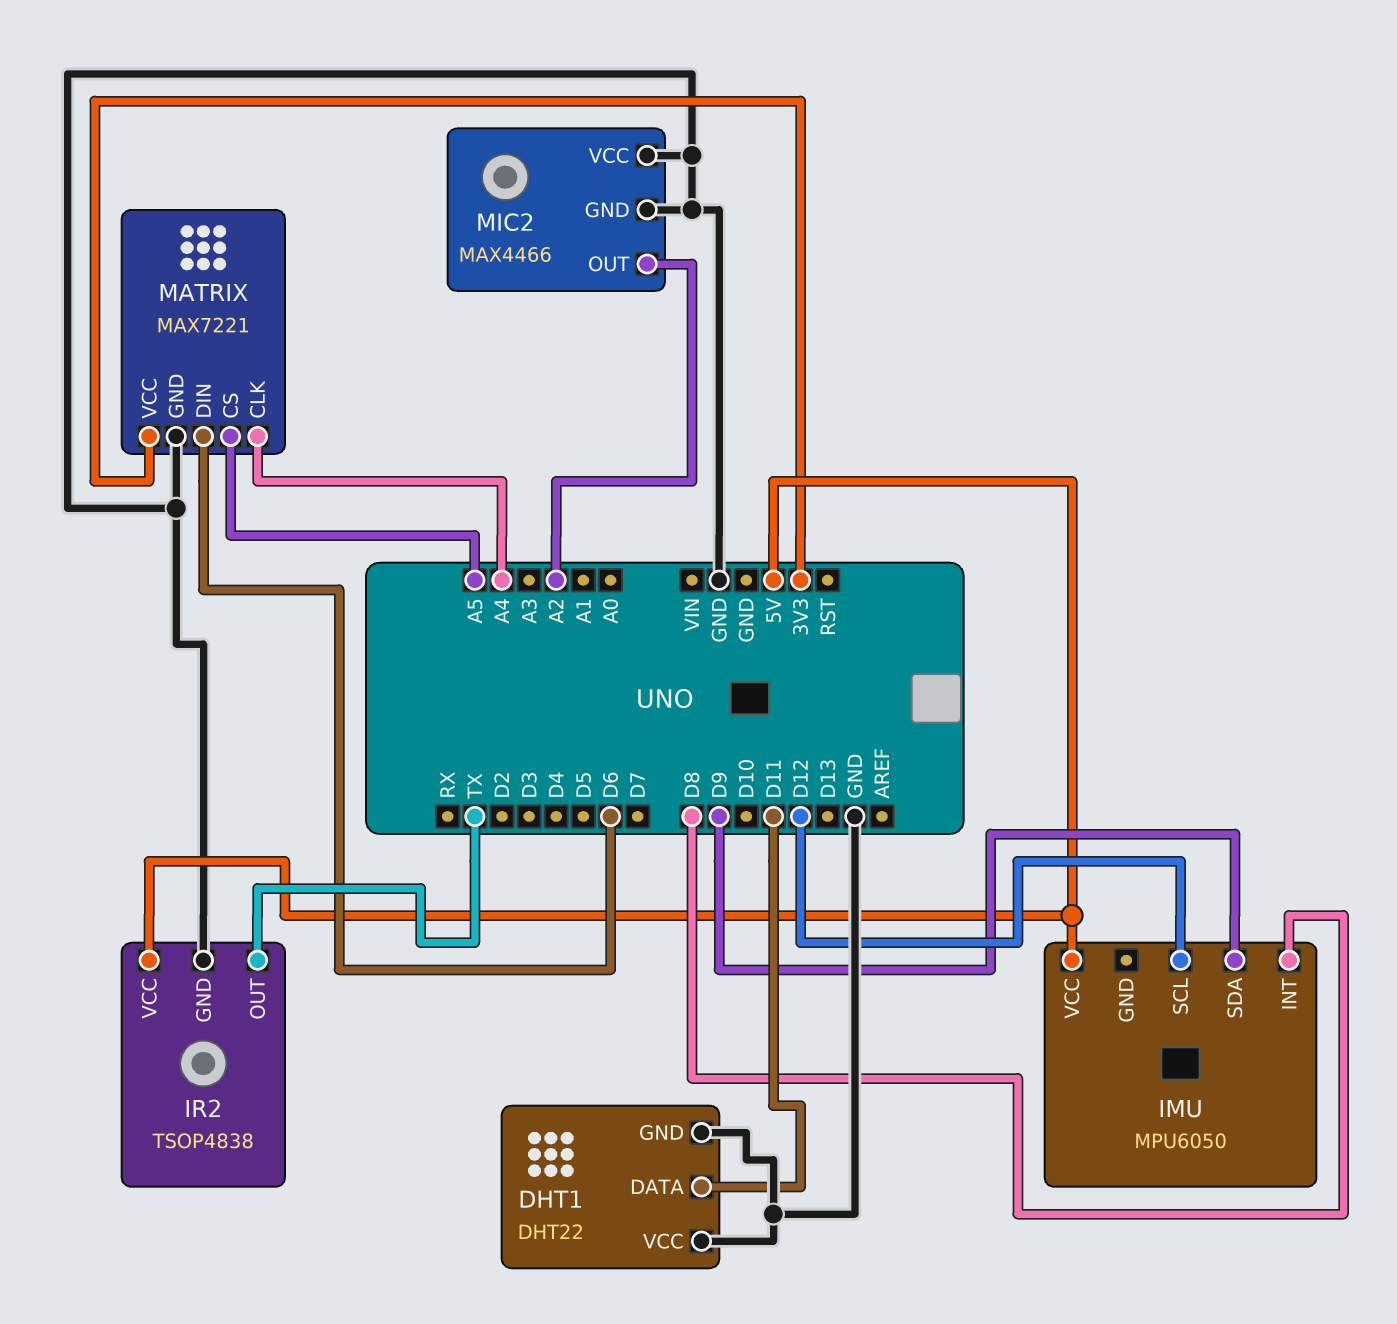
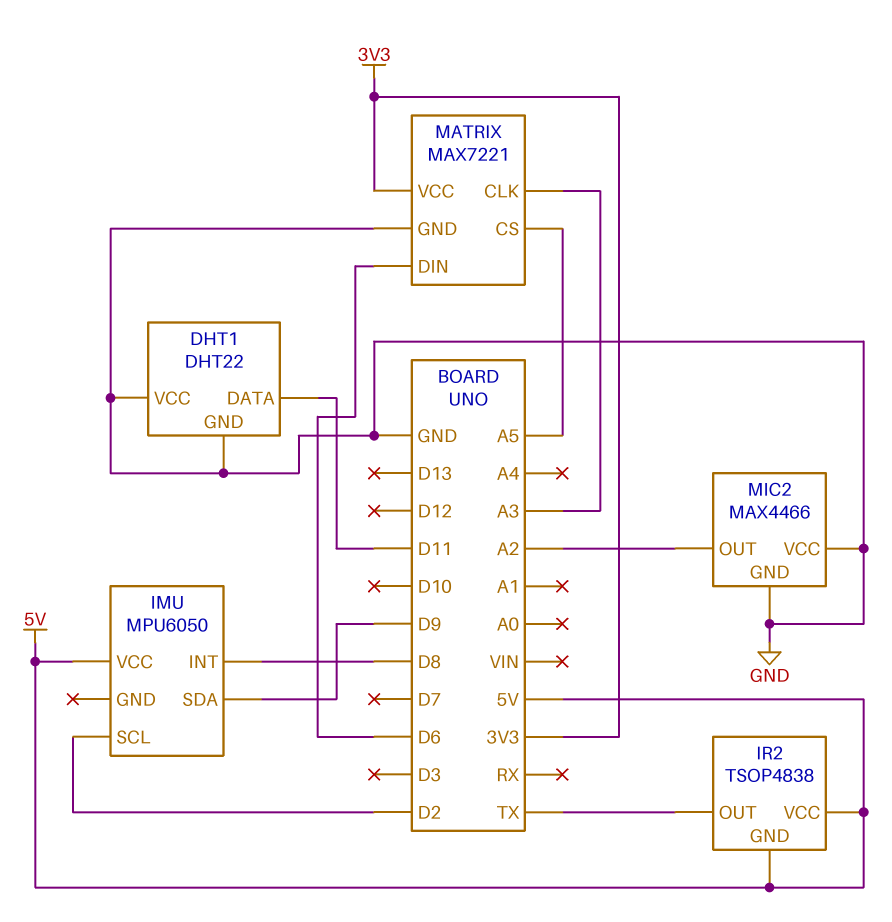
IMU pin SCL: D12 -> D2
IR2 pin GND: GND -> 5V
MATRIX pin CLK: A4 -> A3

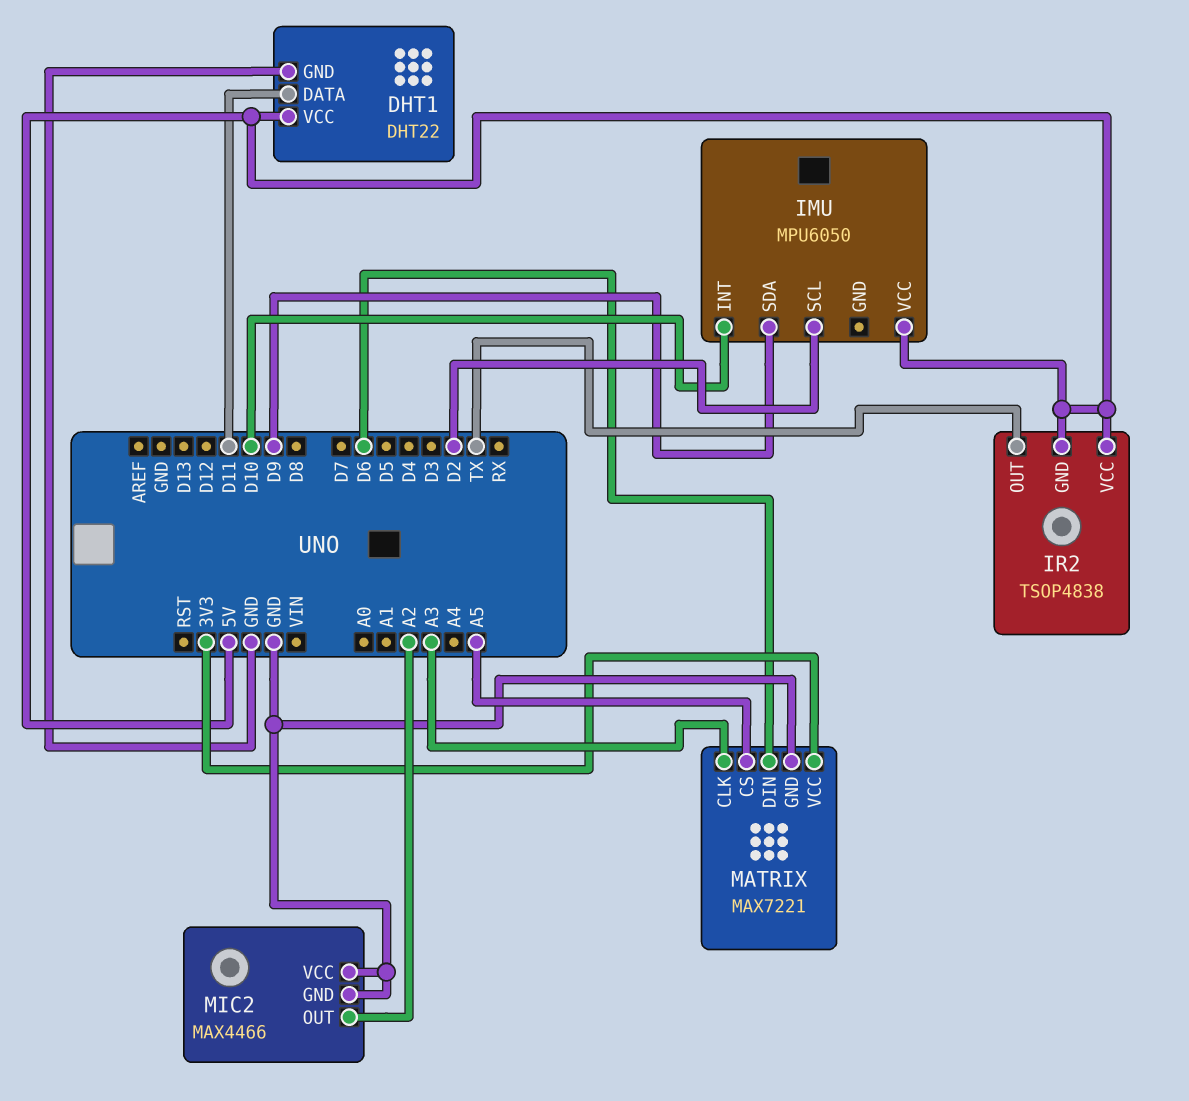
DHT1 pin VCC: GND -> 5V
IMU pin INT: D8 -> D10

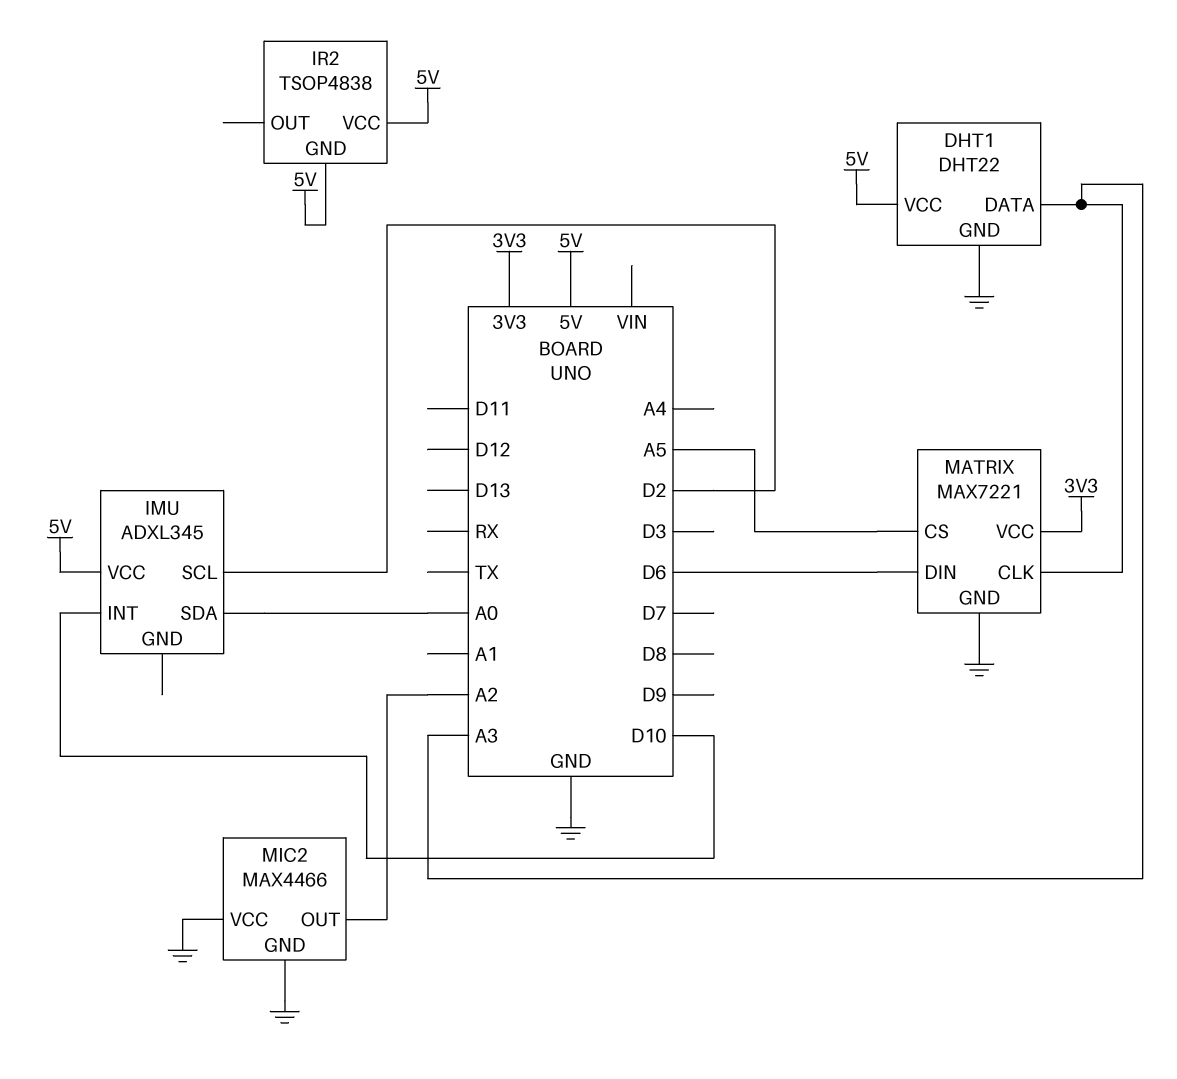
DHT1 pin DATA: D11 -> A3
IMU: MPU6050 -> ADXL345
IMU pin SDA: D9 -> A0
IR2 pin OUT: TX -> none

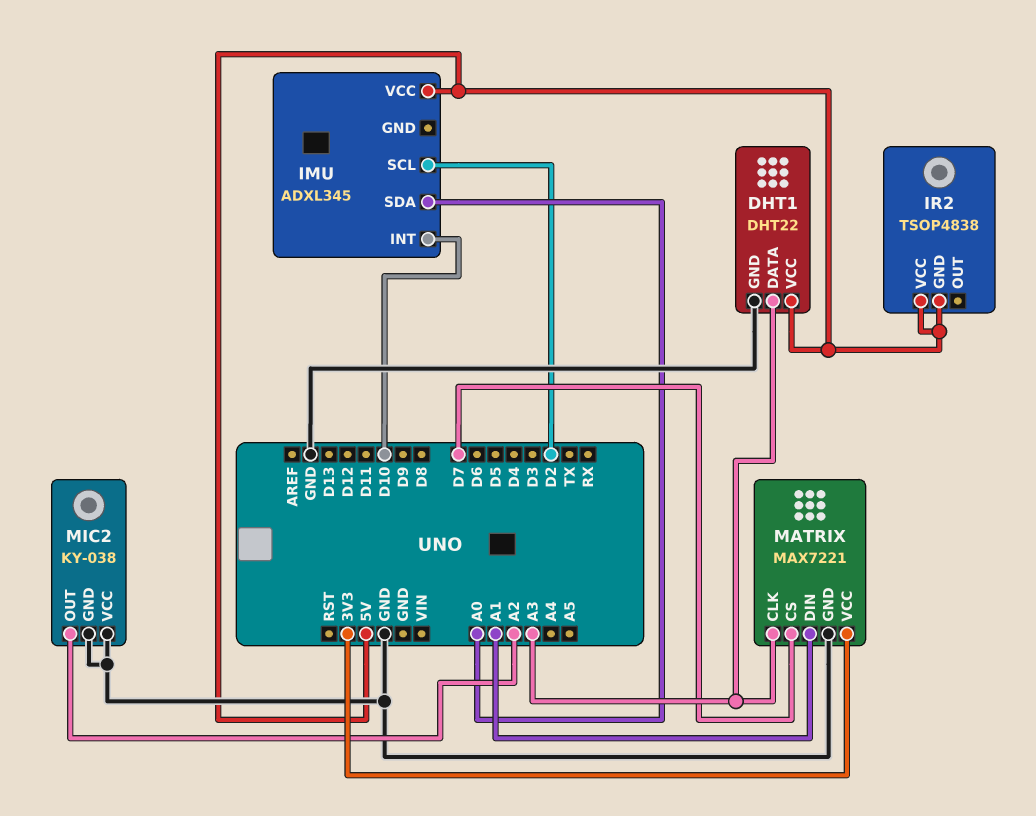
MATRIX pin CS: A5 -> D7
MATRIX pin DIN: D6 -> A1
MIC2: MAX4466 -> KY-038

